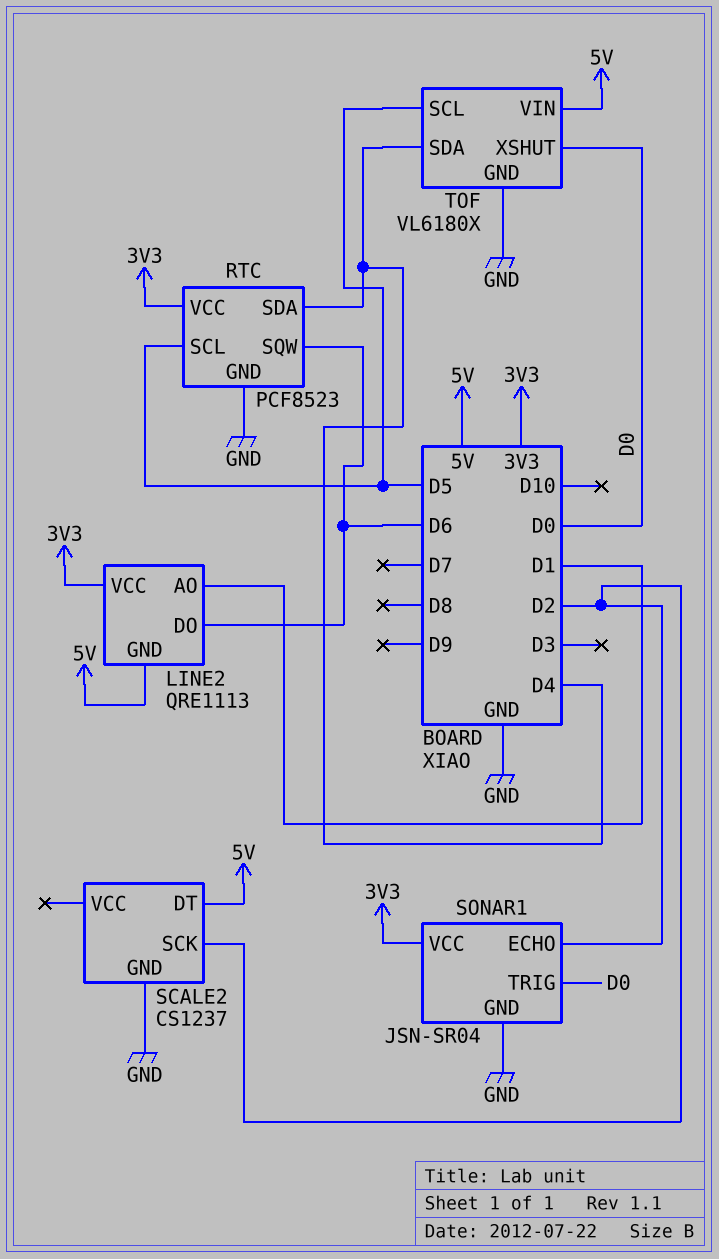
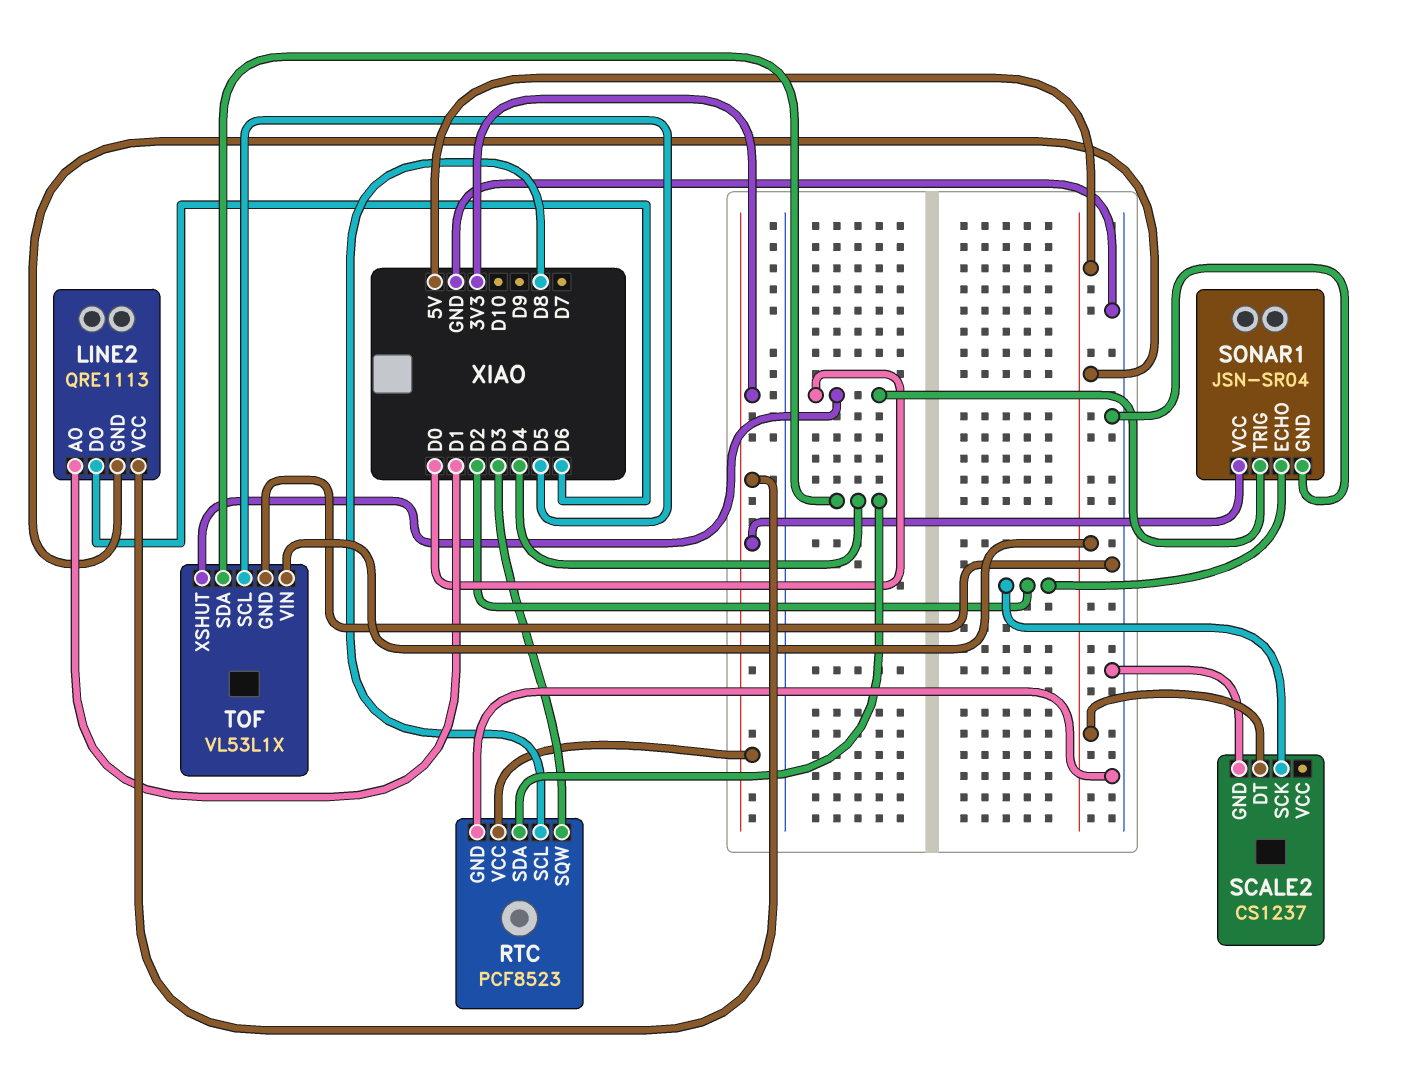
RTC pin SCL: D5 -> D8
RTC pin SQW: D6 -> D3
TOF: VL6180X -> VL53L1X

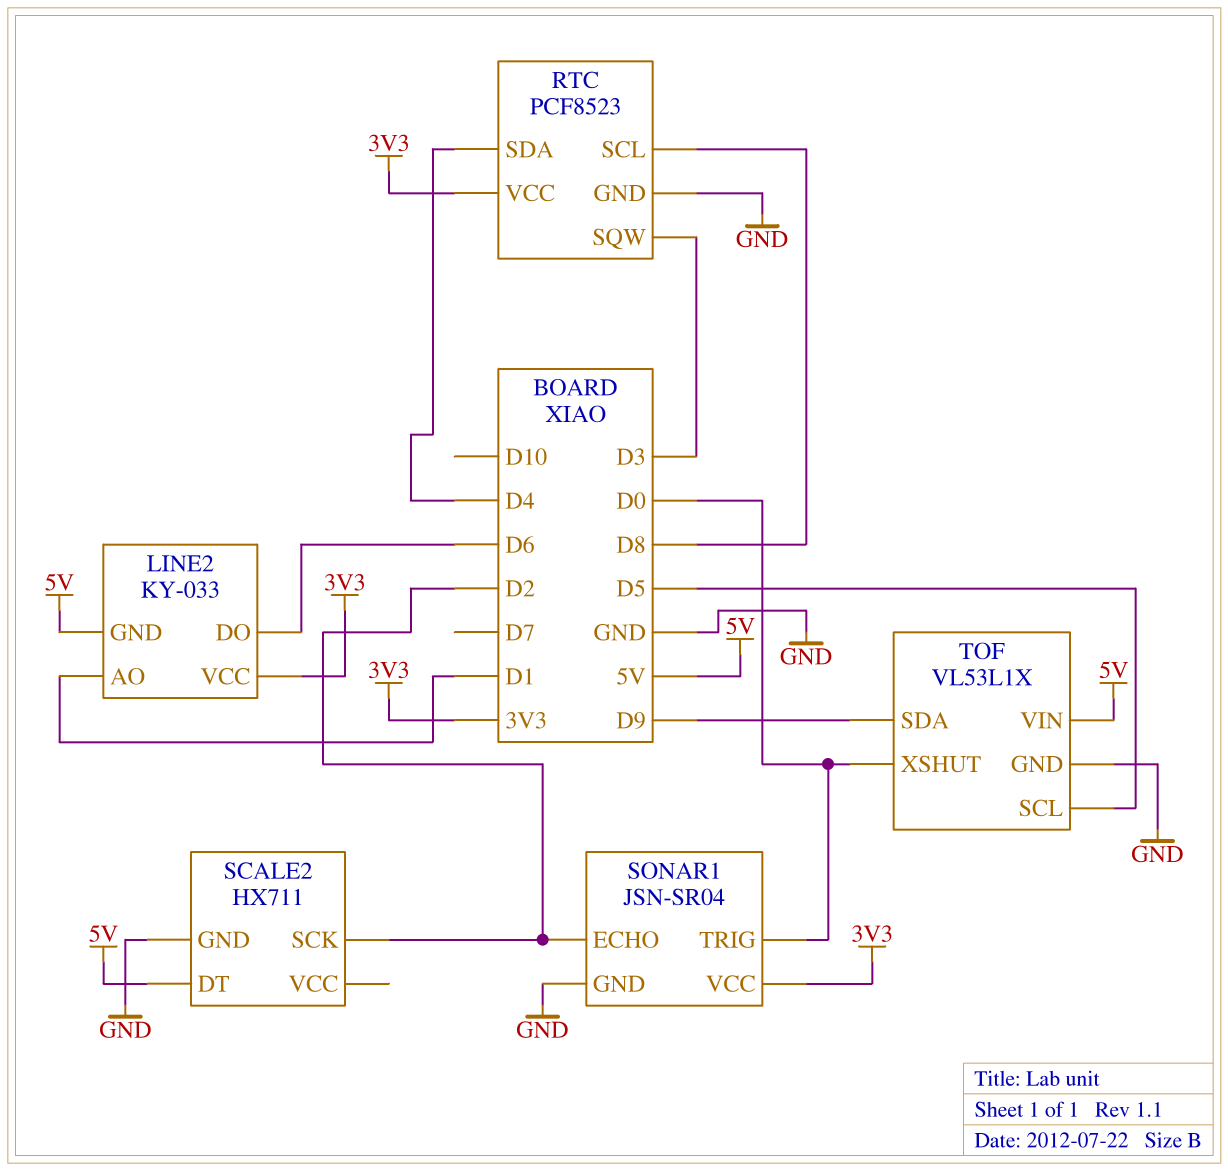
LINE2: QRE1113 -> KY-033
SCALE2: CS1237 -> HX711
TOF pin SDA: D4 -> D9

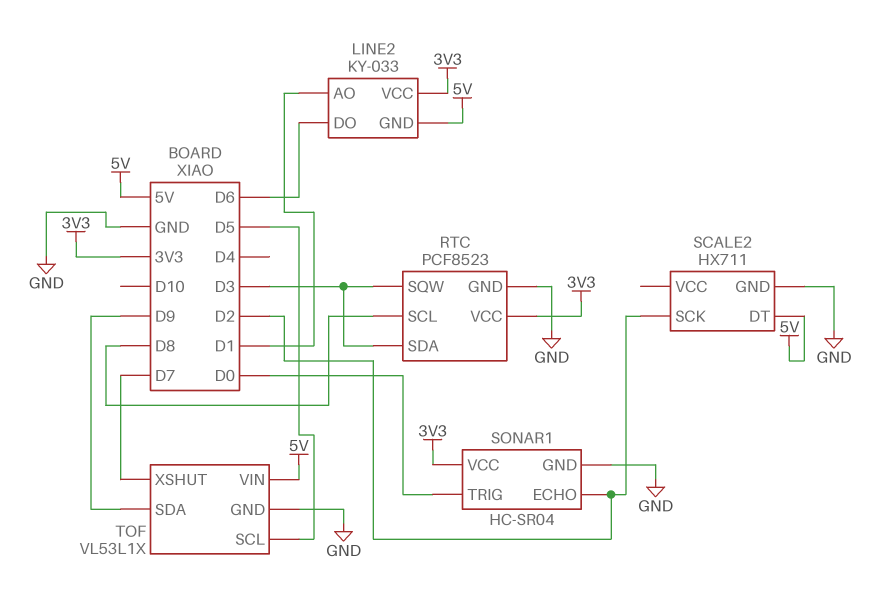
RTC pin SDA: D4 -> D3
SONAR1: JSN-SR04 -> HC-SR04
TOF pin XSHUT: D0 -> D7

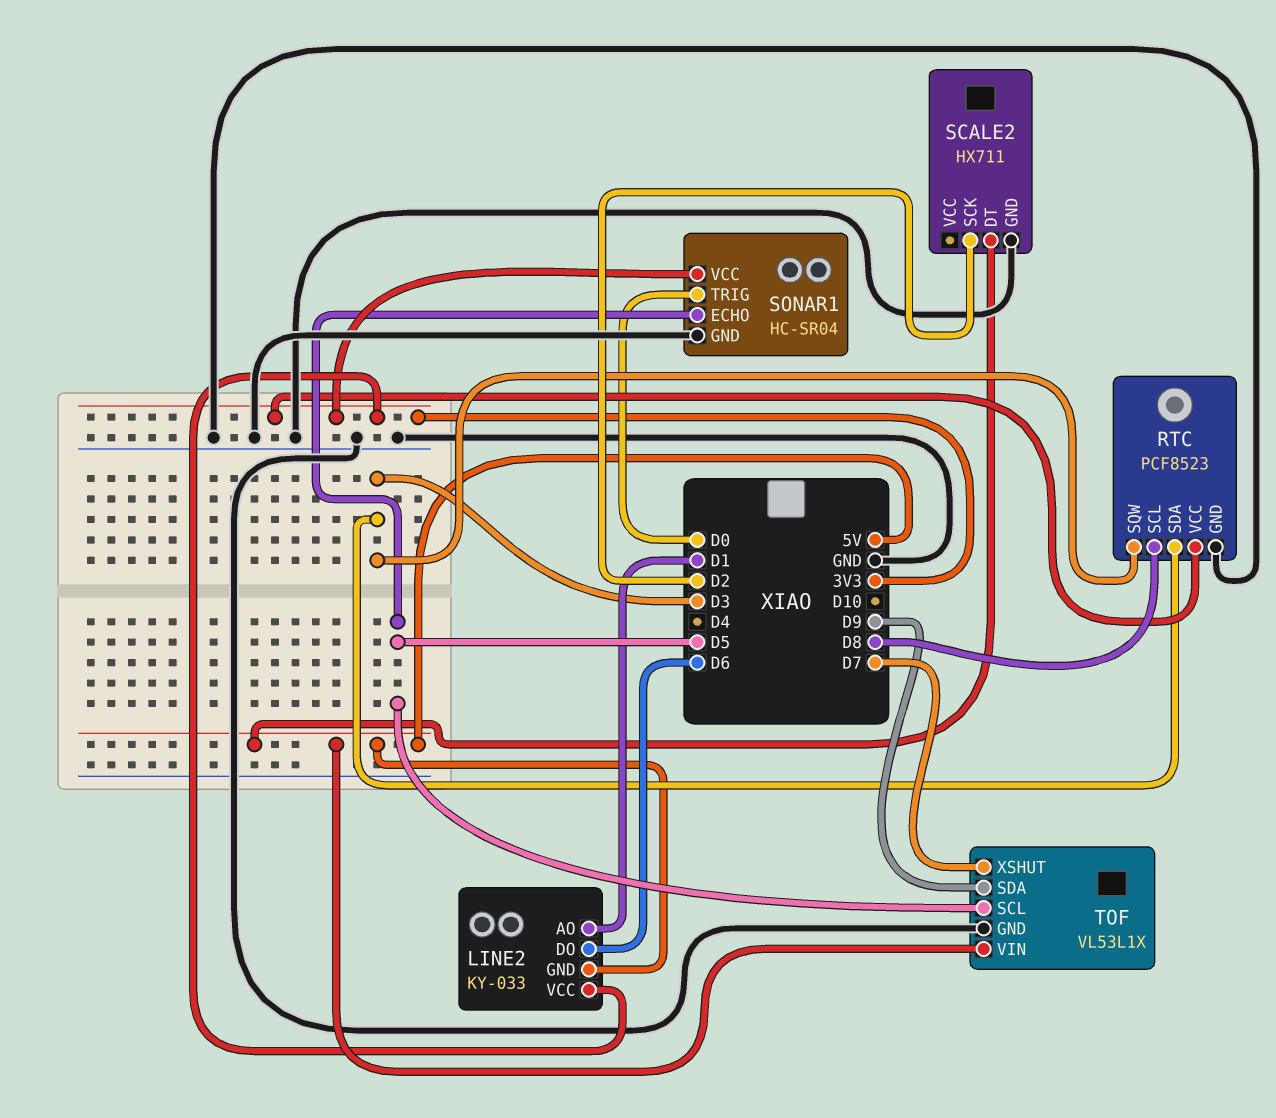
SONAR1 pin ECHO: D2 -> D5

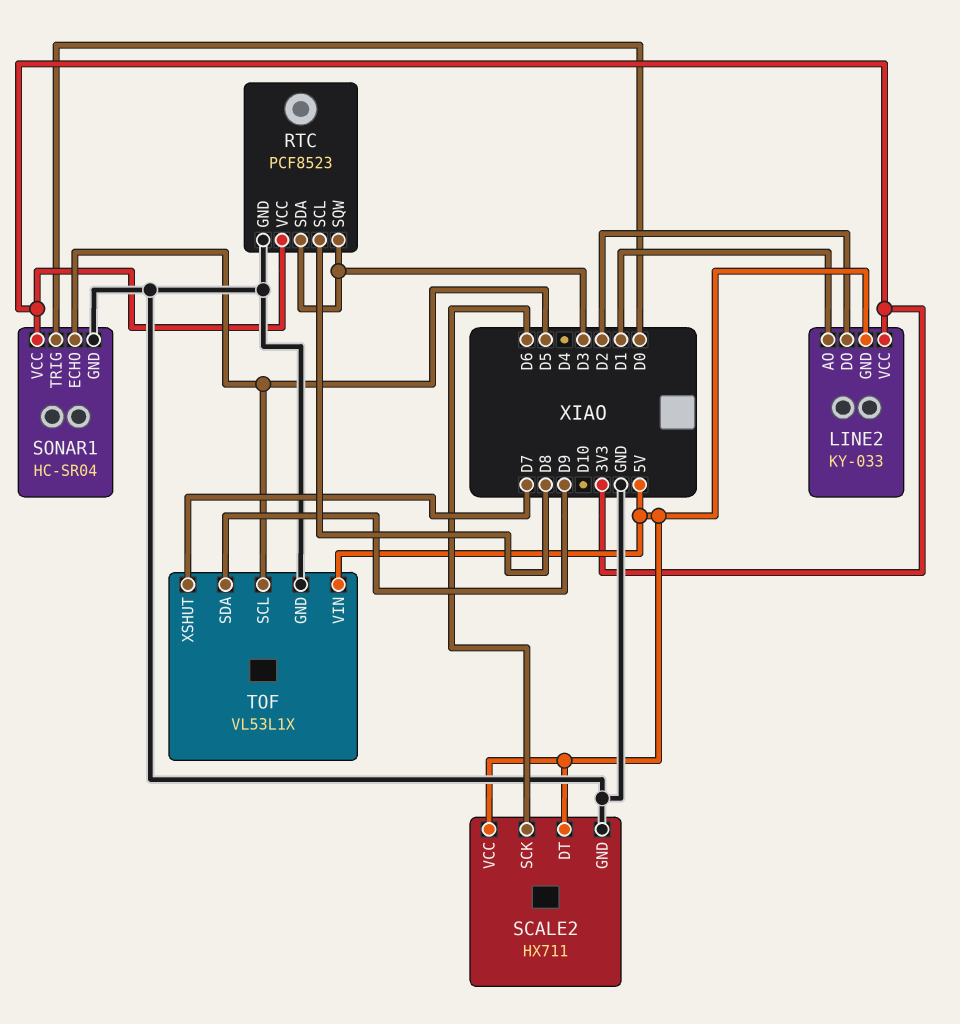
LINE2 pin DO: D6 -> D2
SCALE2 pin SCK: D2 -> D6
SCALE2 pin VCC: none -> 5V

